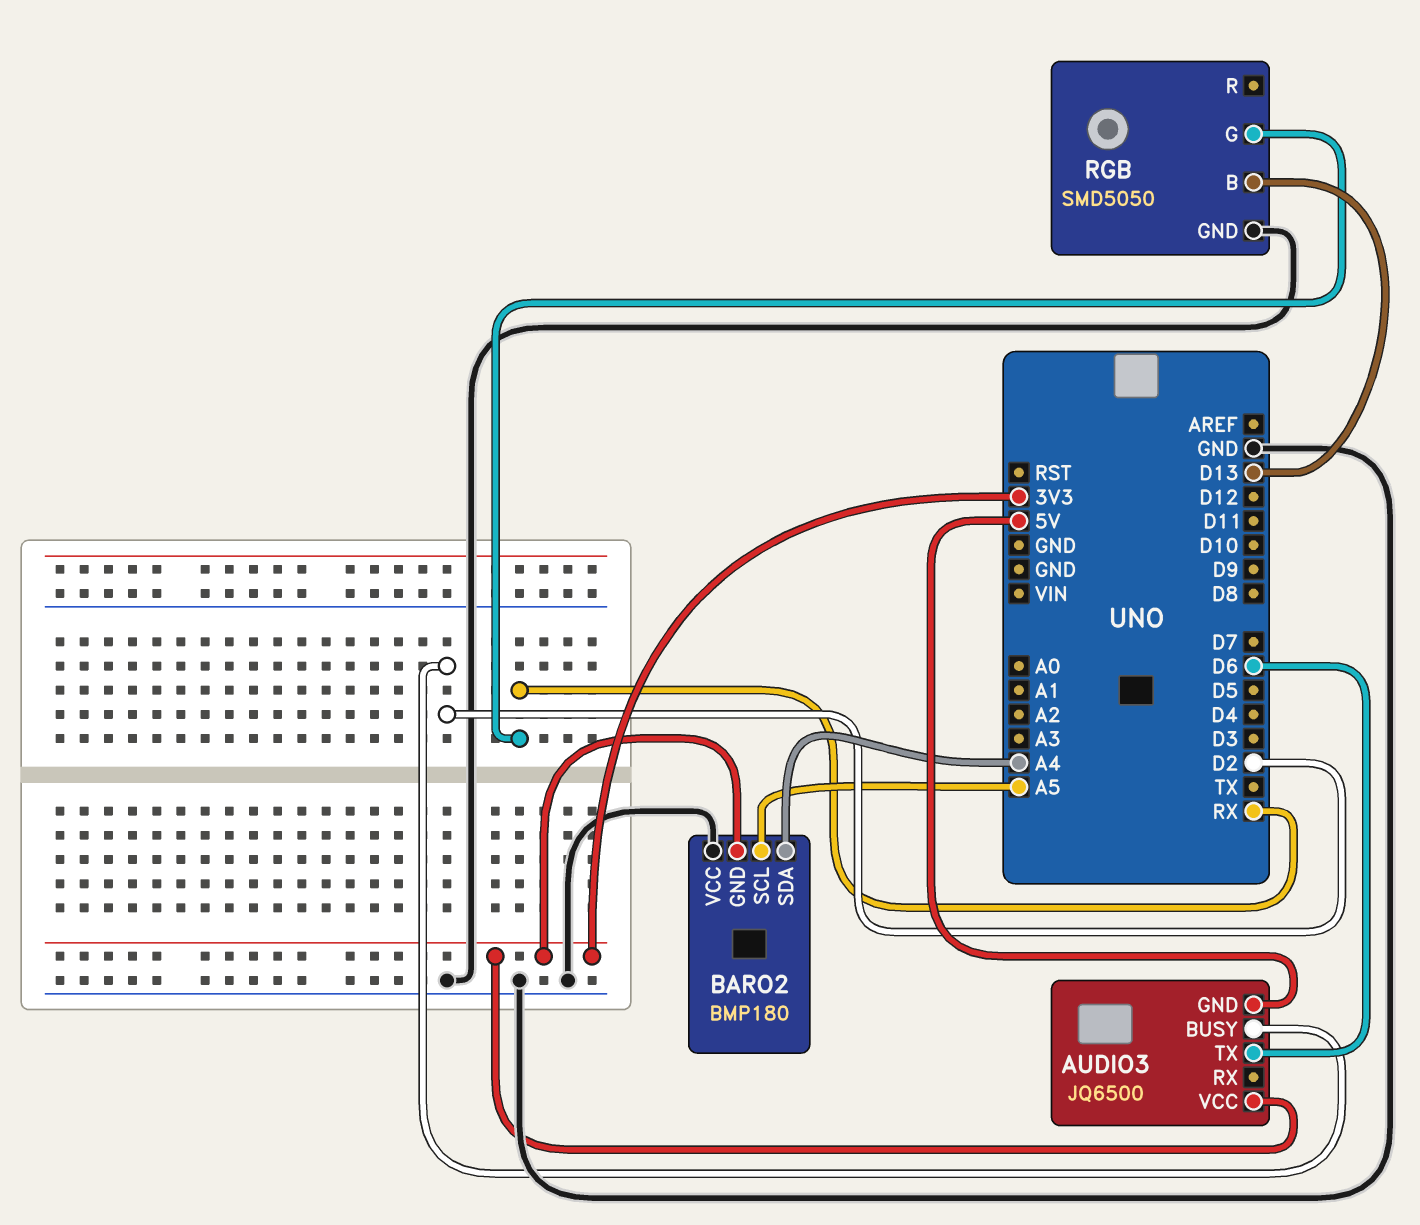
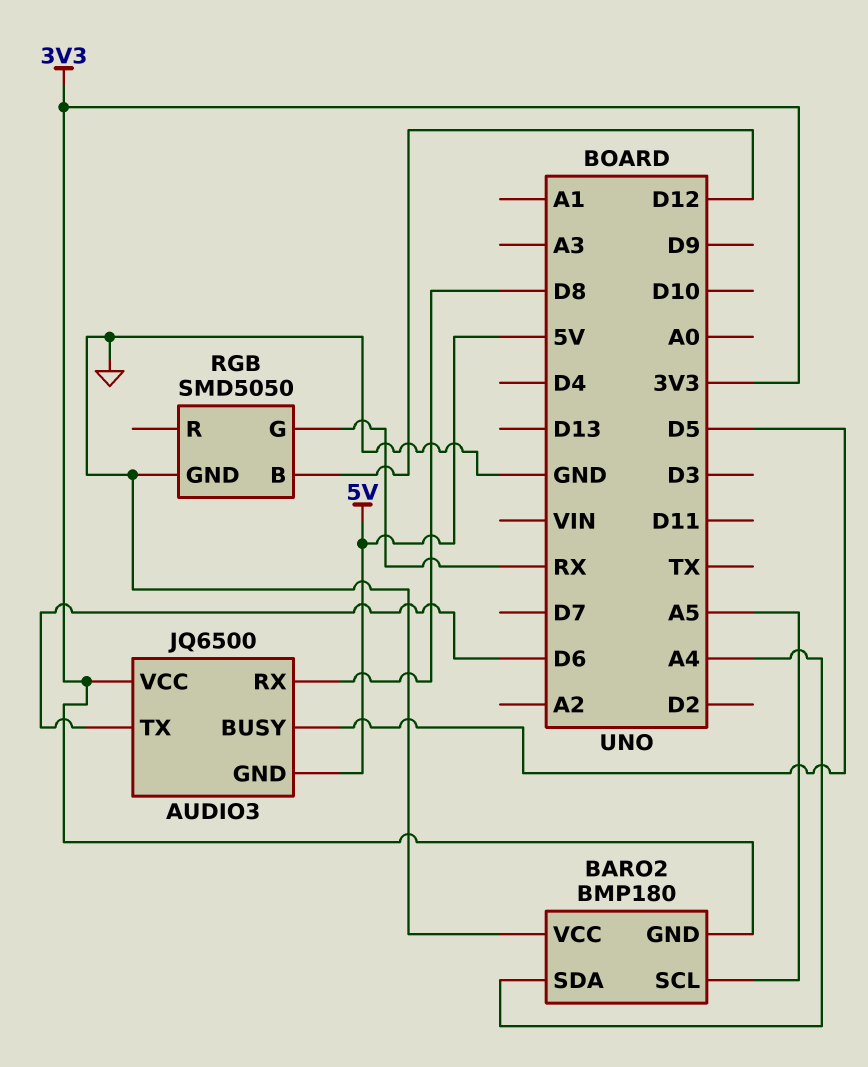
AUDIO3 pin BUSY: D2 -> D5
AUDIO3 pin RX: none -> D8
RGB pin B: D13 -> D12

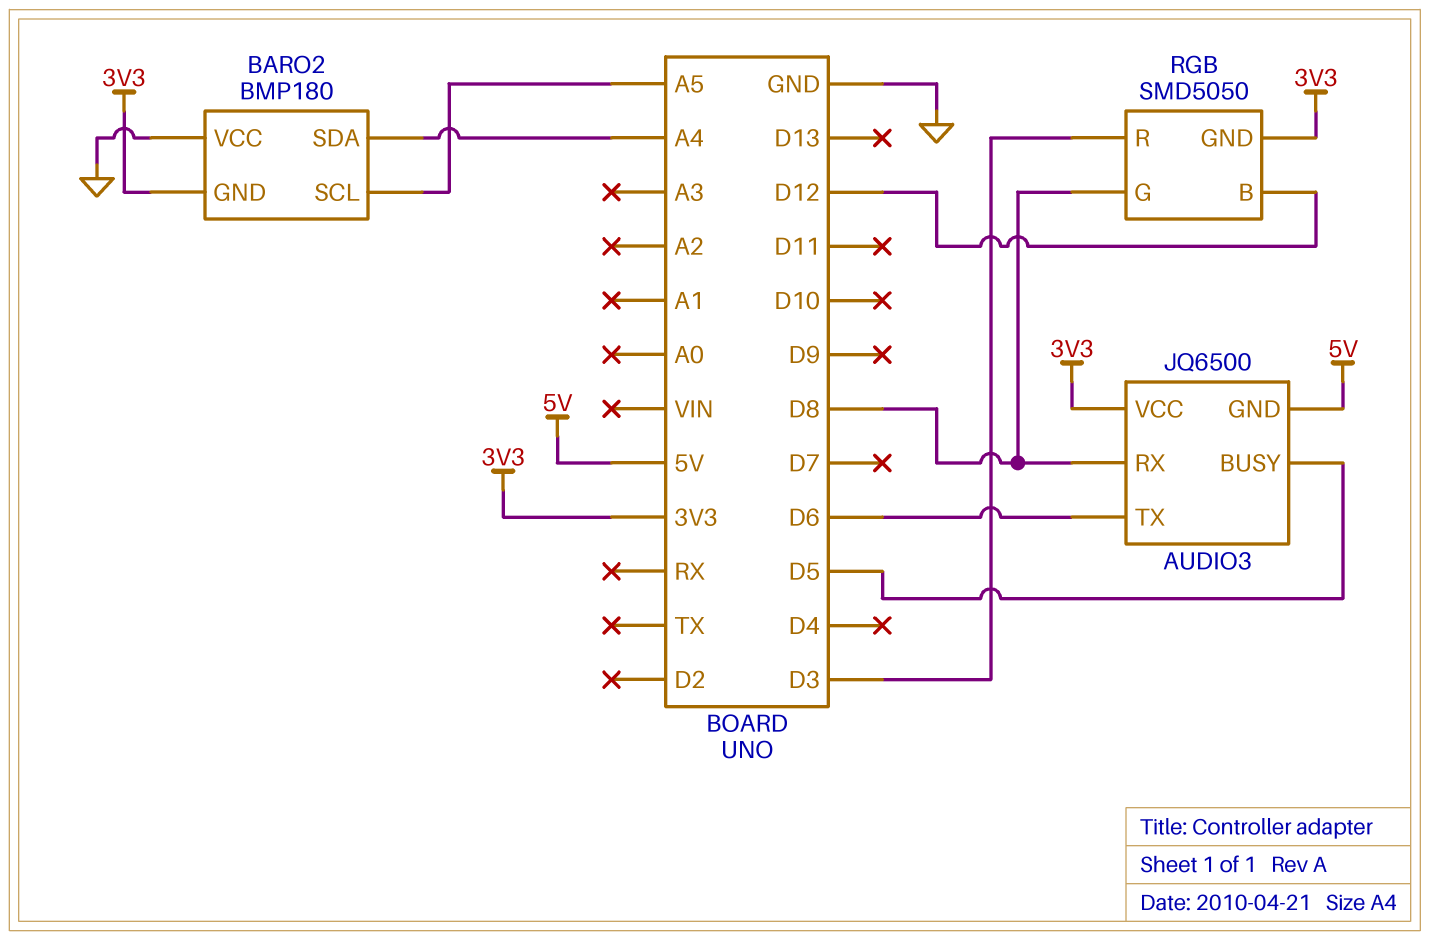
RGB pin G: RX -> D8
RGB pin GND: GND -> 3V3
RGB pin R: none -> D3

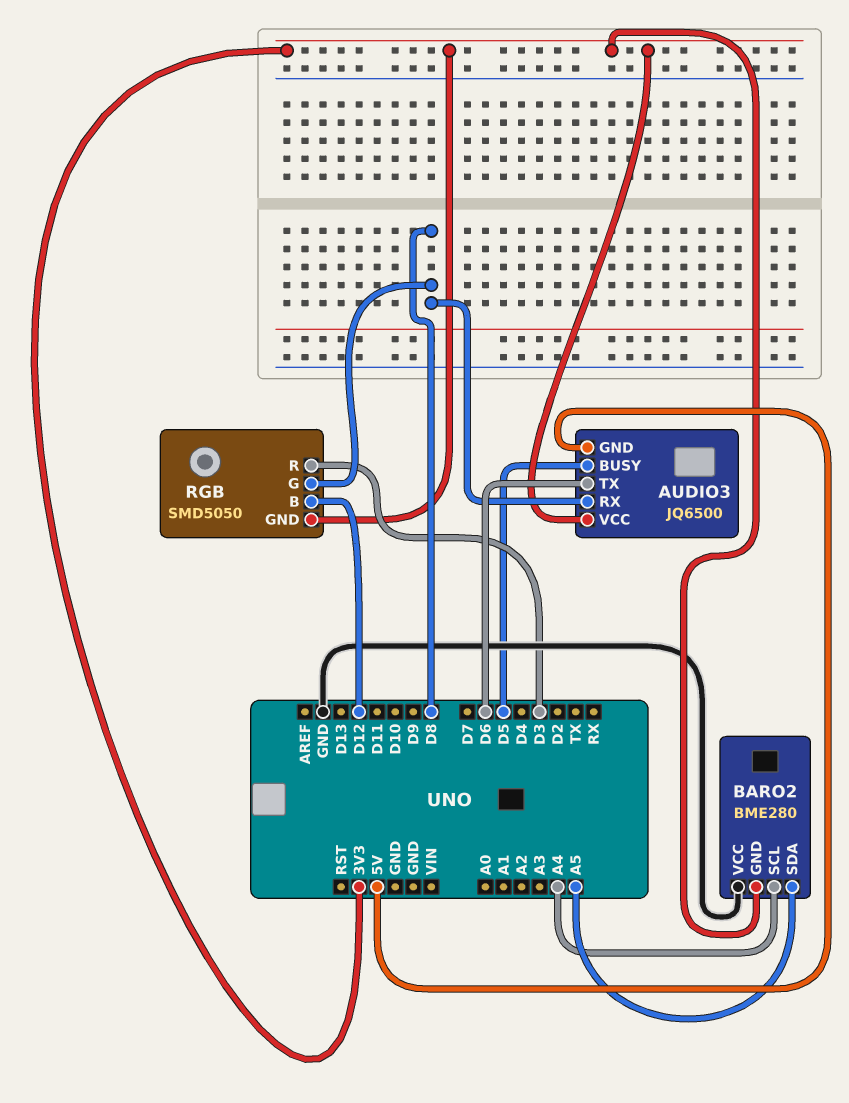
BARO2: BMP180 -> BME280
BARO2 pin SCL: A5 -> A4
BARO2 pin SDA: A4 -> A5

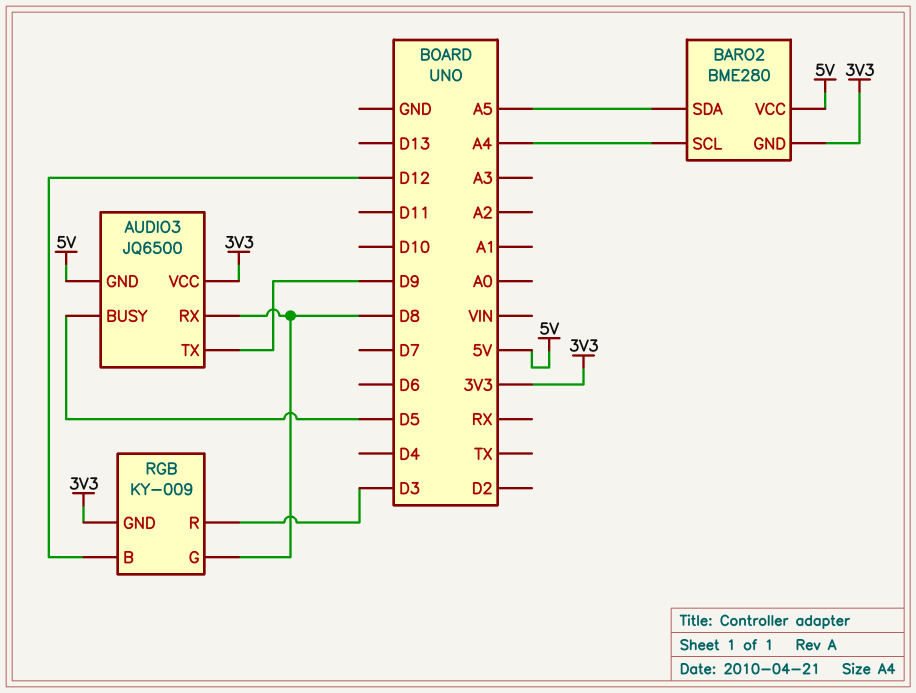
AUDIO3 pin TX: D6 -> D9
BARO2 pin VCC: GND -> 5V
RGB: SMD5050 -> KY-009

